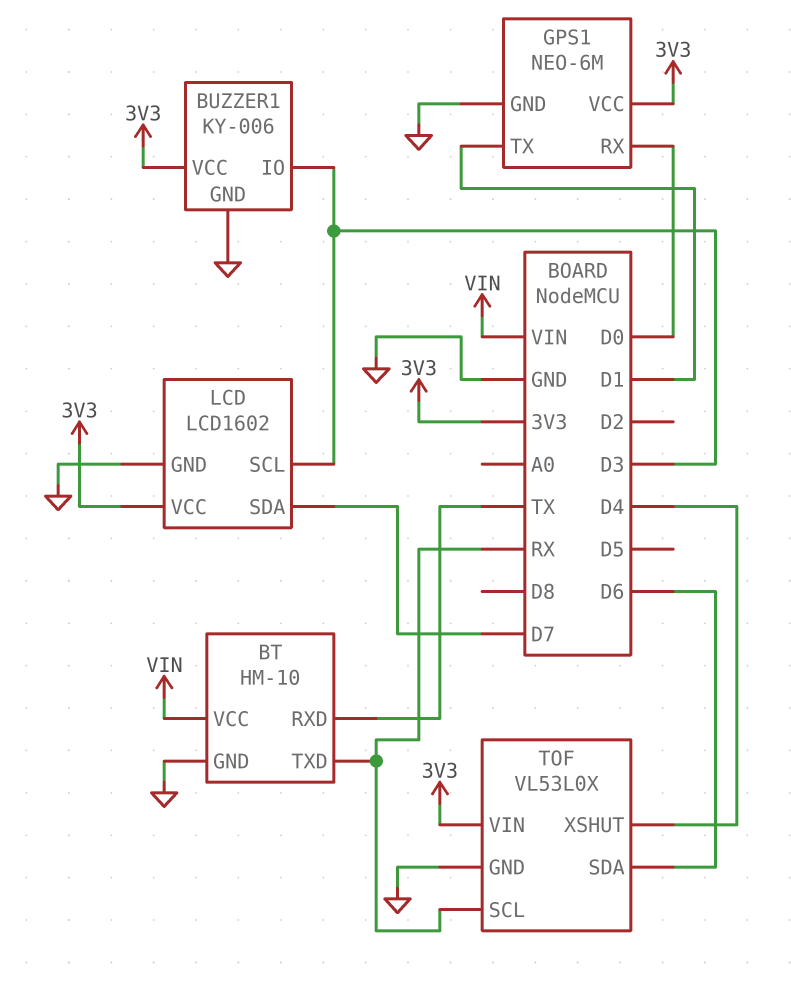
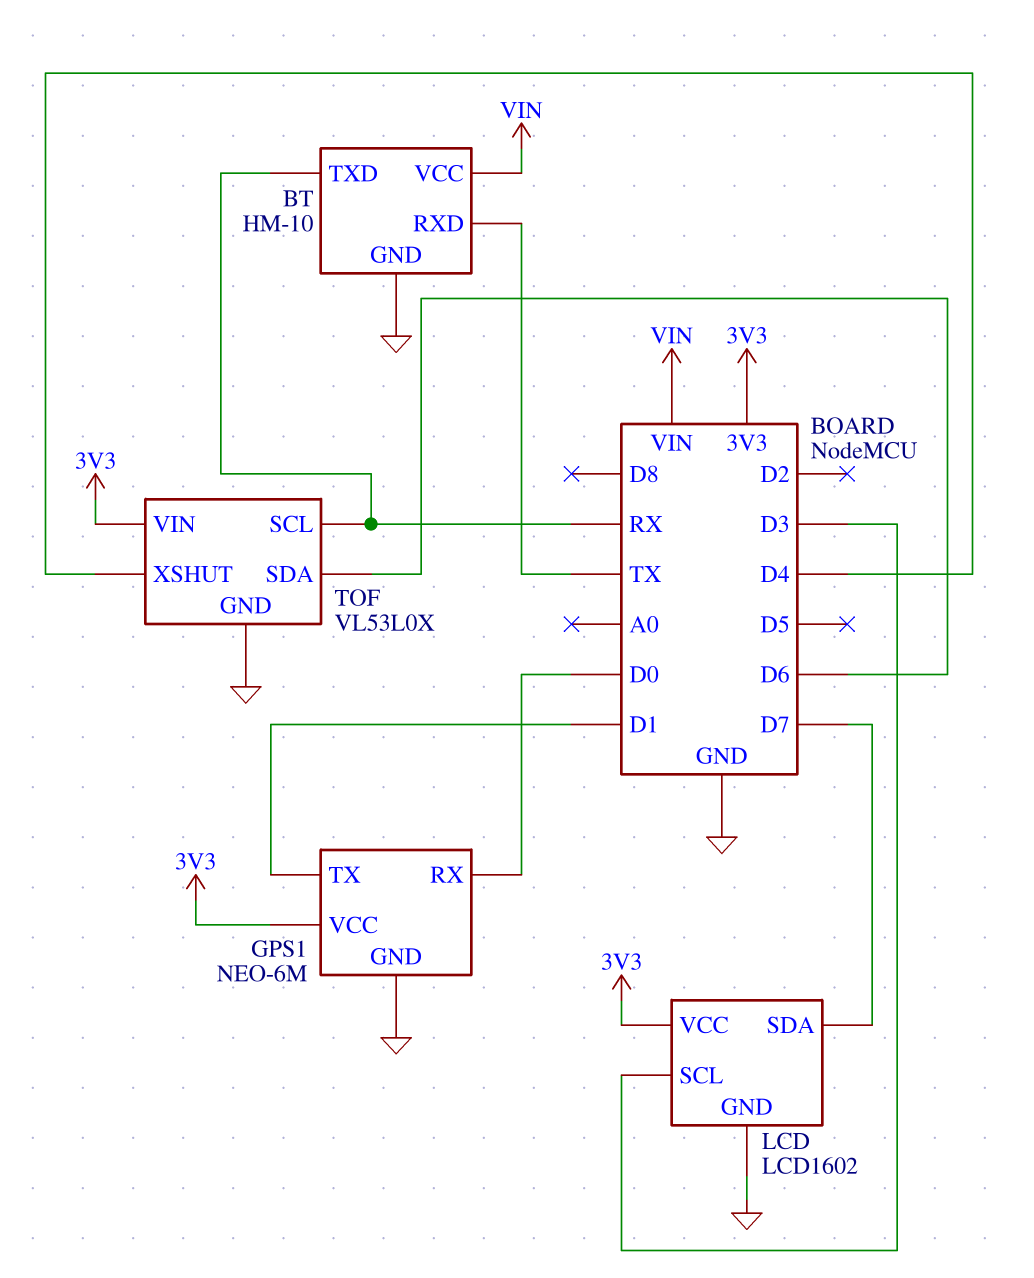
BUZZER1: KY-006 -> none
BUZZER1 pin GND: GND -> none
BUZZER1 pin IO: D3 -> none
BUZZER1 pin VCC: 3V3 -> none

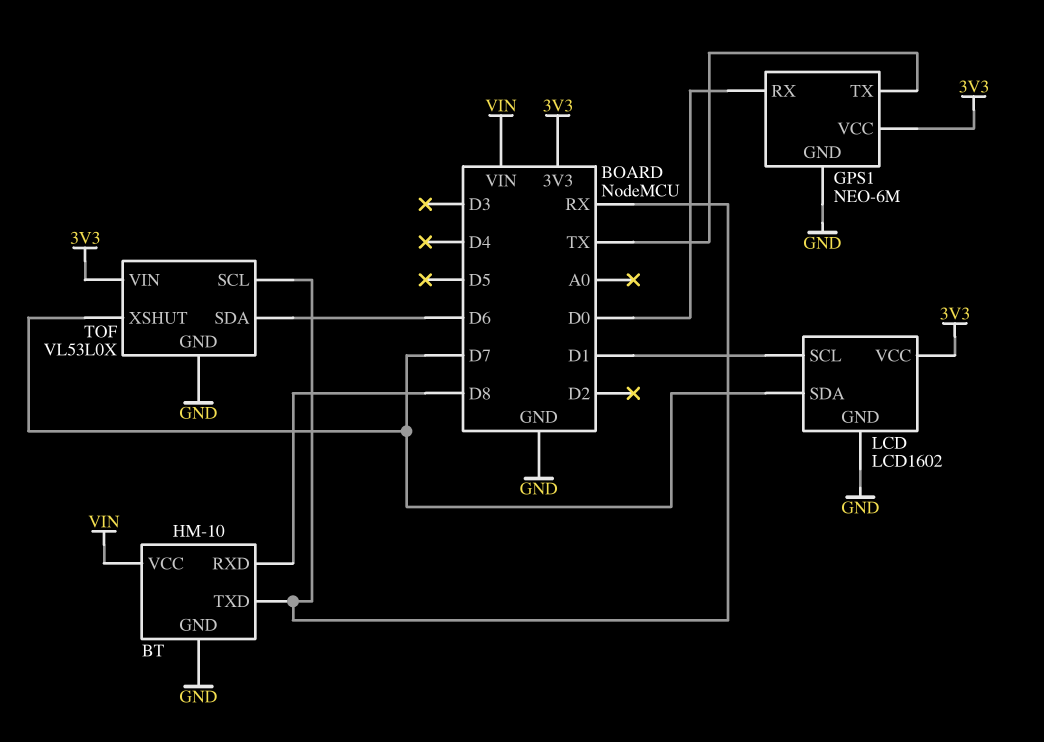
BT pin RXD: TX -> D8
GPS1 pin TX: D1 -> TX
LCD pin SCL: D3 -> D1
TOF pin XSHUT: D4 -> D7

